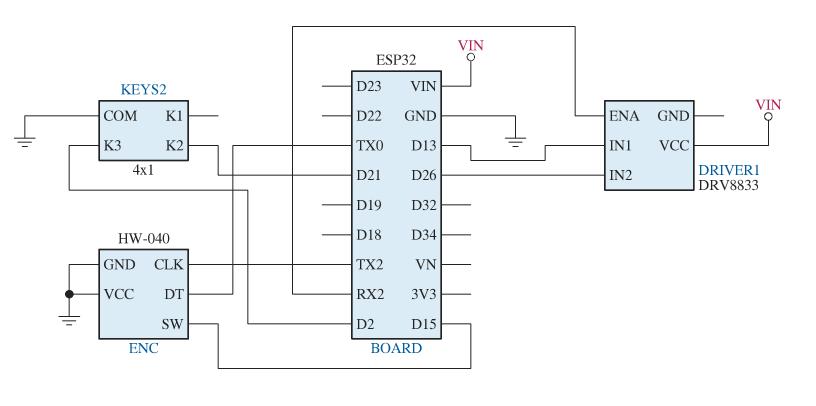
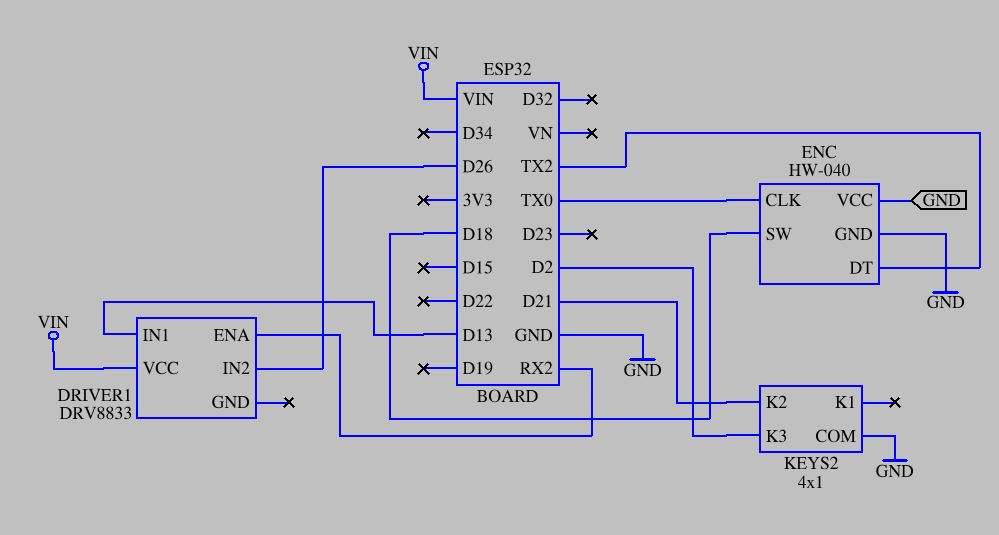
ENC pin CLK: TX2 -> TX0
ENC pin DT: TX0 -> TX2
ENC pin SW: D15 -> D18

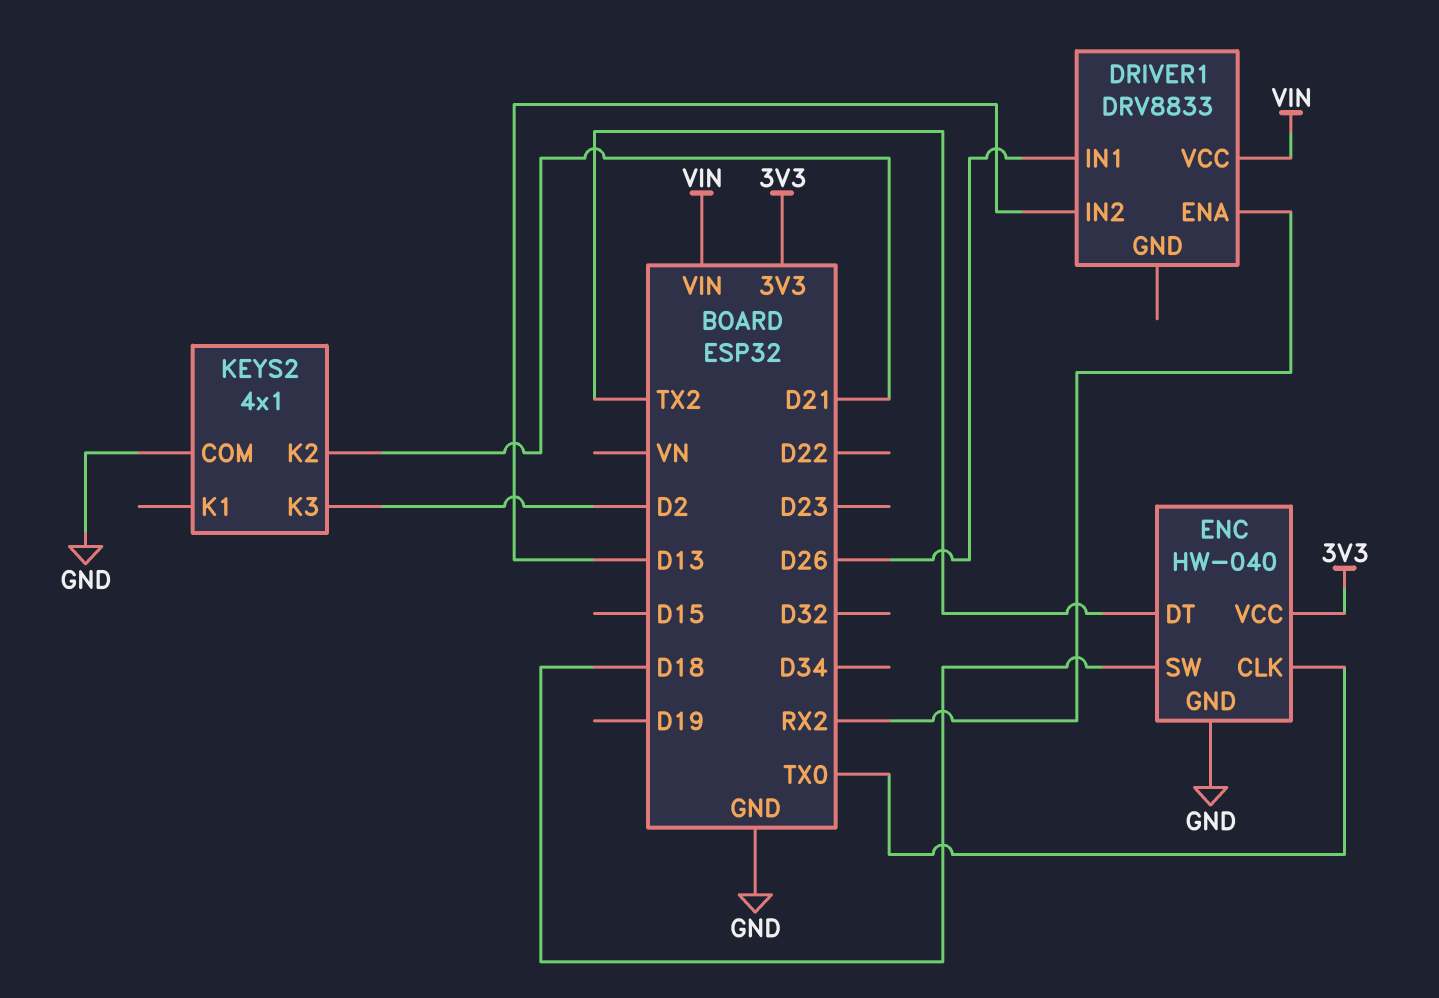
DRIVER1 pin IN1: D13 -> D26
DRIVER1 pin IN2: D26 -> D13
ENC pin VCC: GND -> 3V3

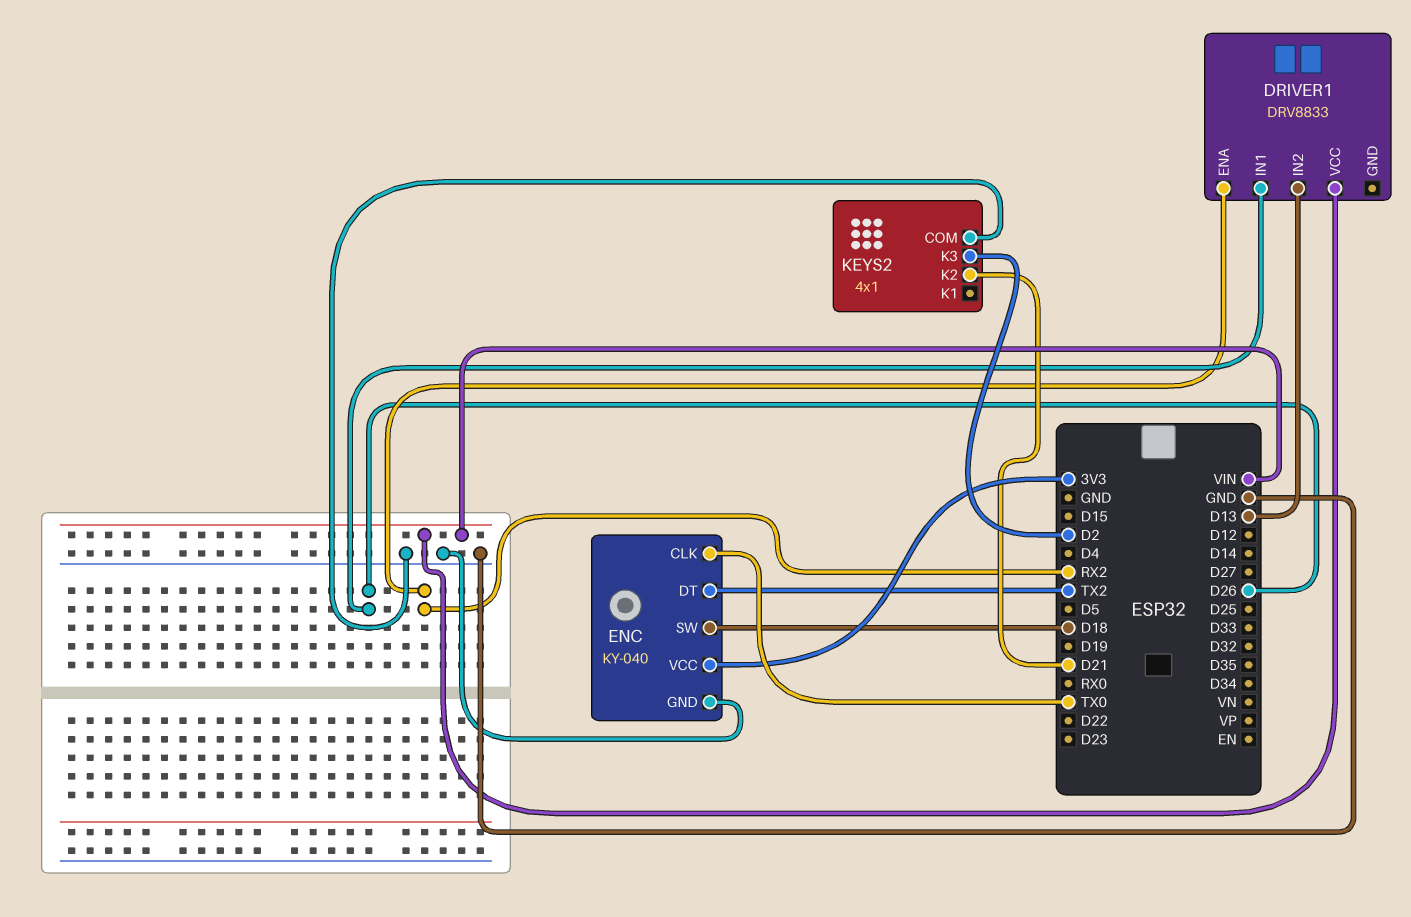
ENC: HW-040 -> KY-040

